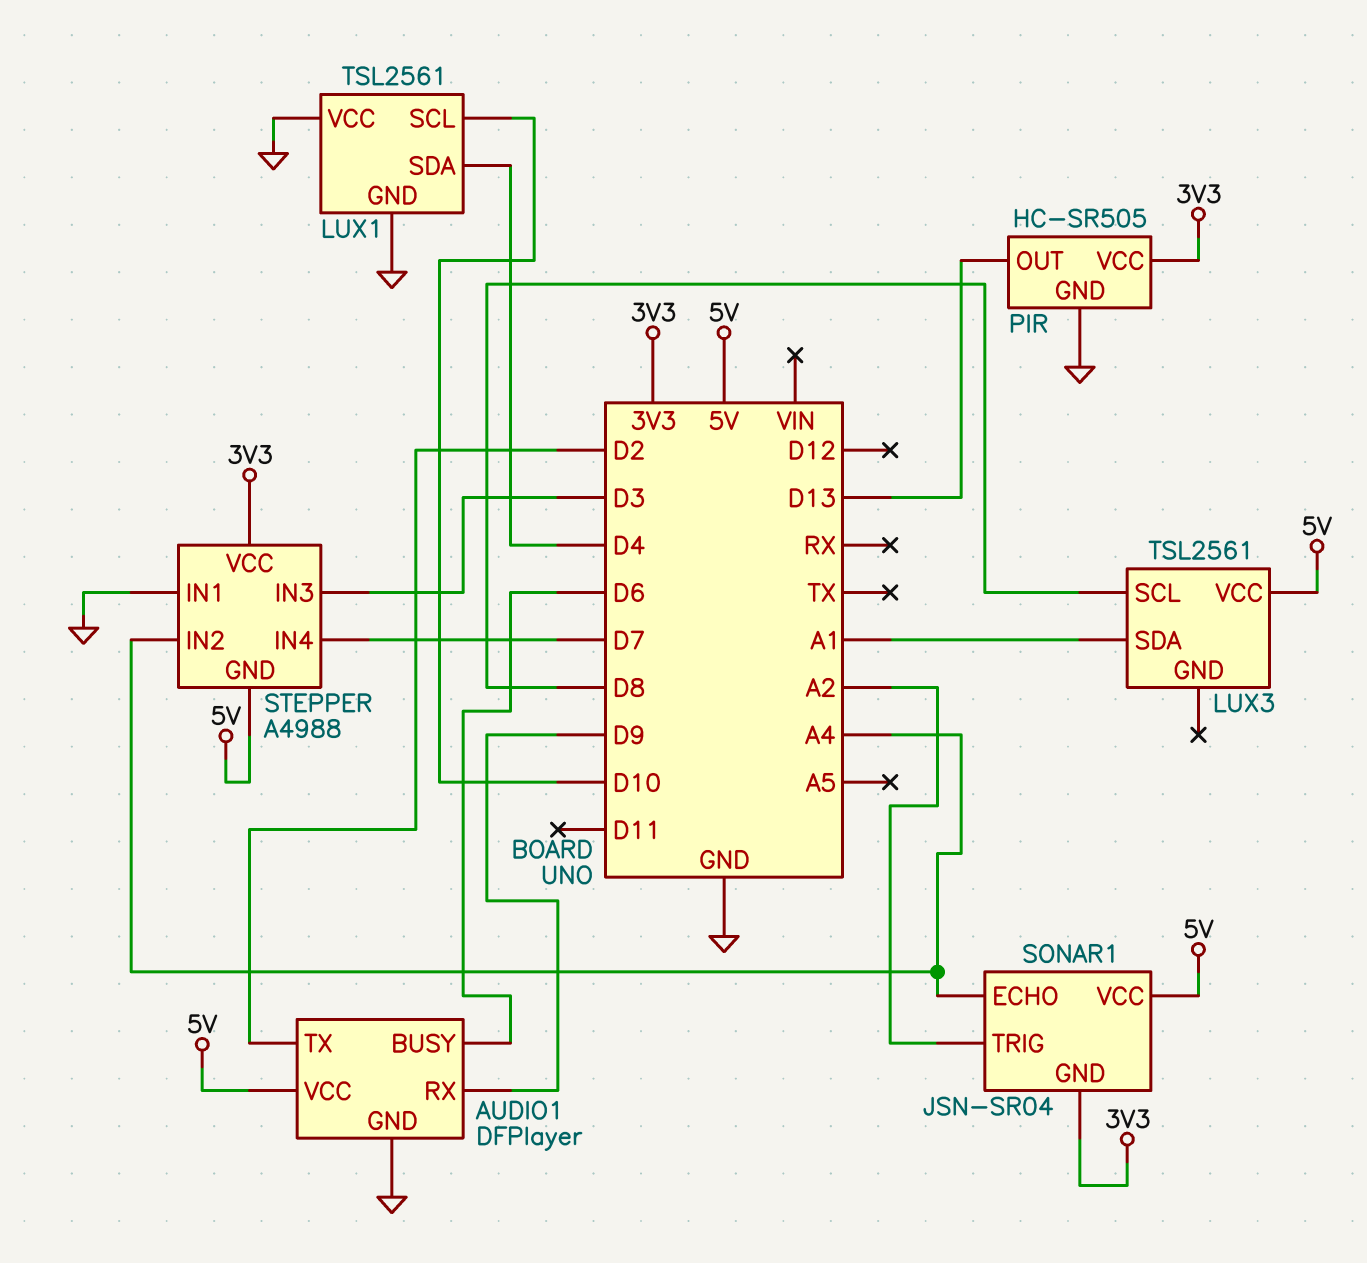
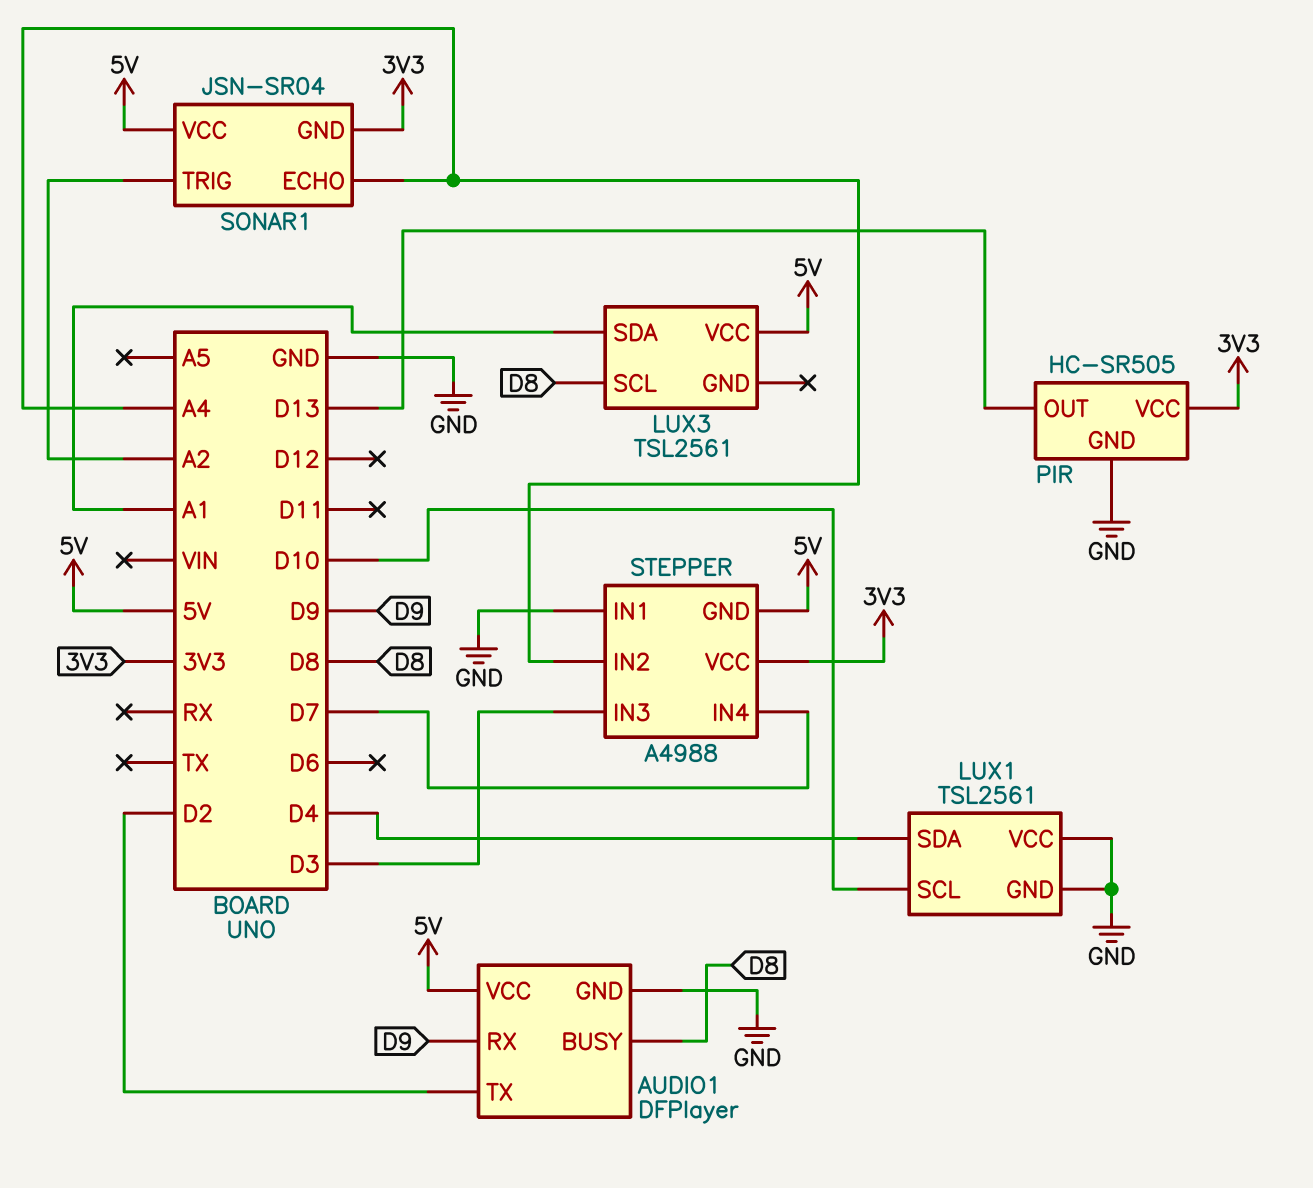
AUDIO1 pin BUSY: D6 -> D8

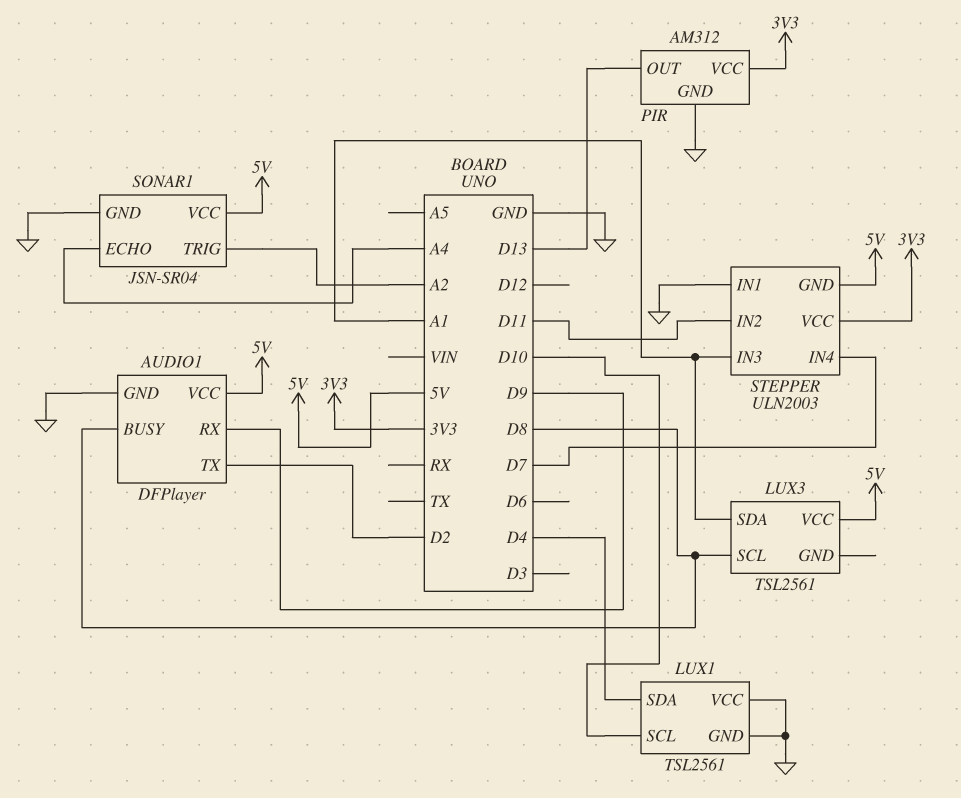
PIR: HC-SR505 -> AM312
SONAR1 pin GND: 3V3 -> GND
STEPPER: A4988 -> ULN2003
STEPPER pin IN2: A4 -> D11
STEPPER pin IN3: D3 -> A1

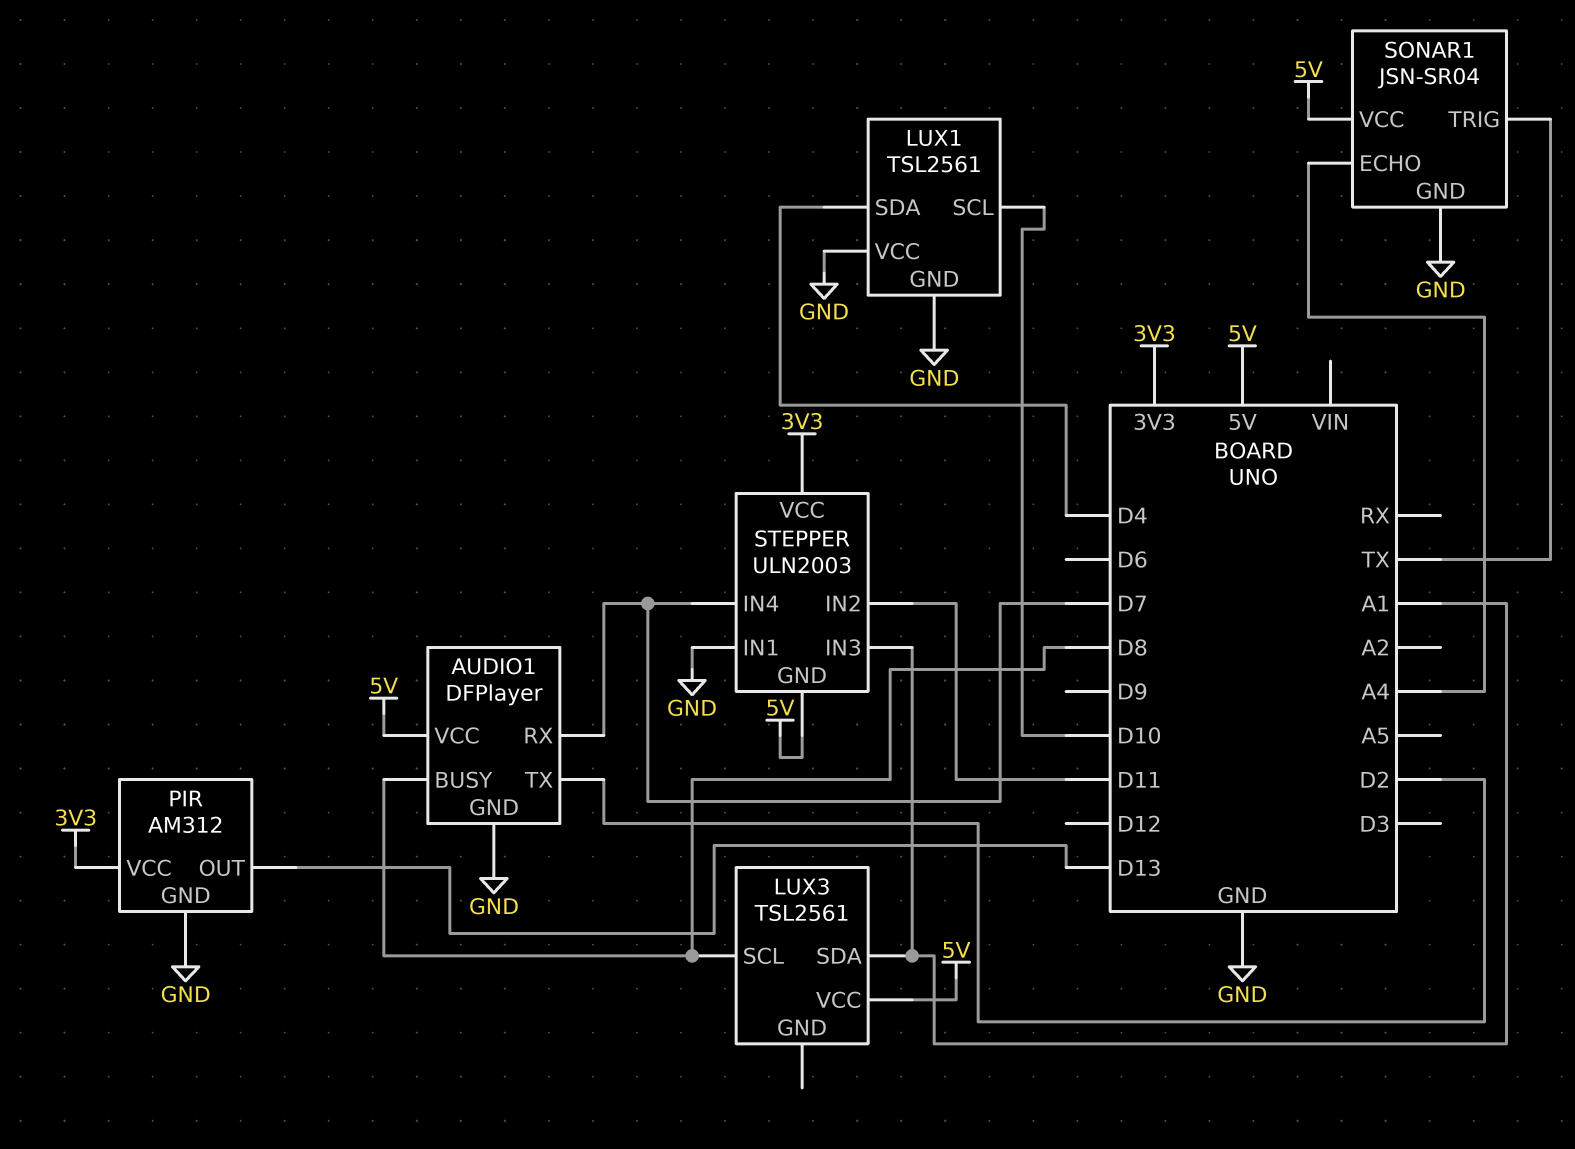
AUDIO1 pin RX: D9 -> D7
SONAR1 pin TRIG: A2 -> TX

